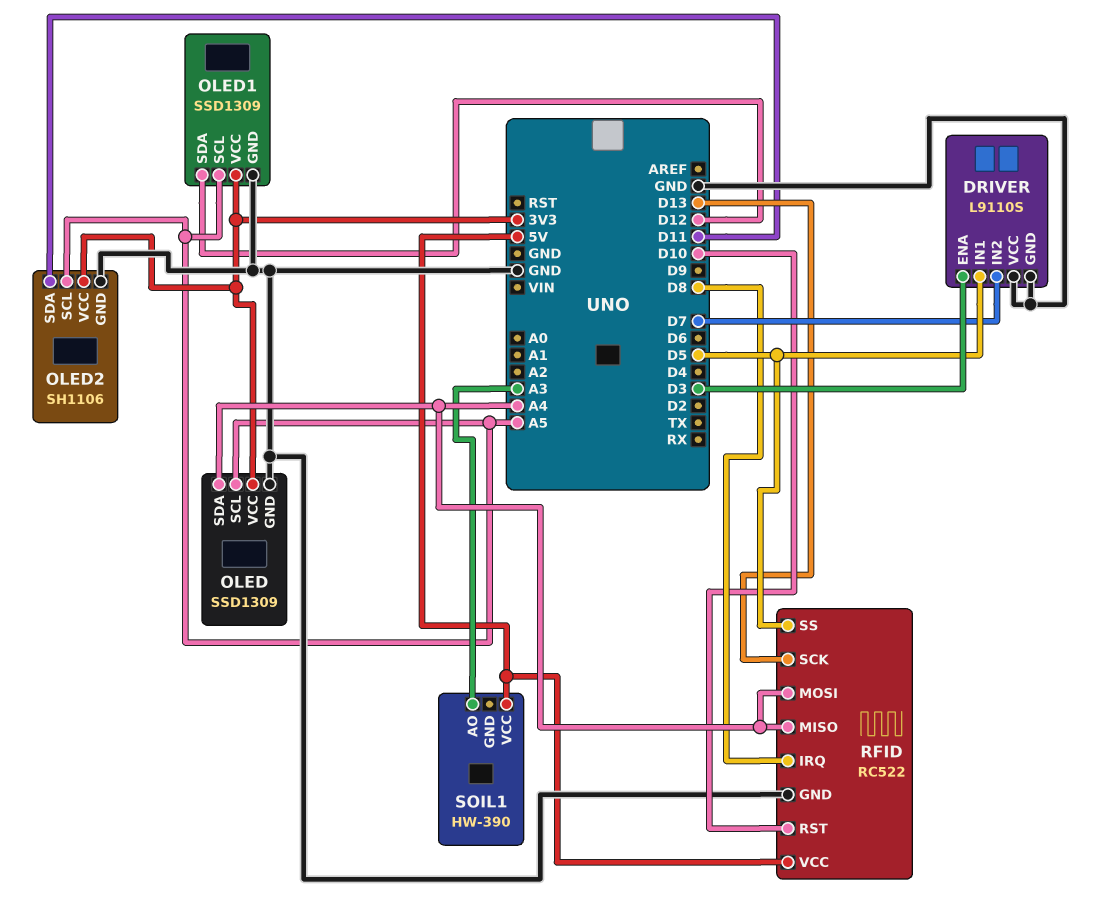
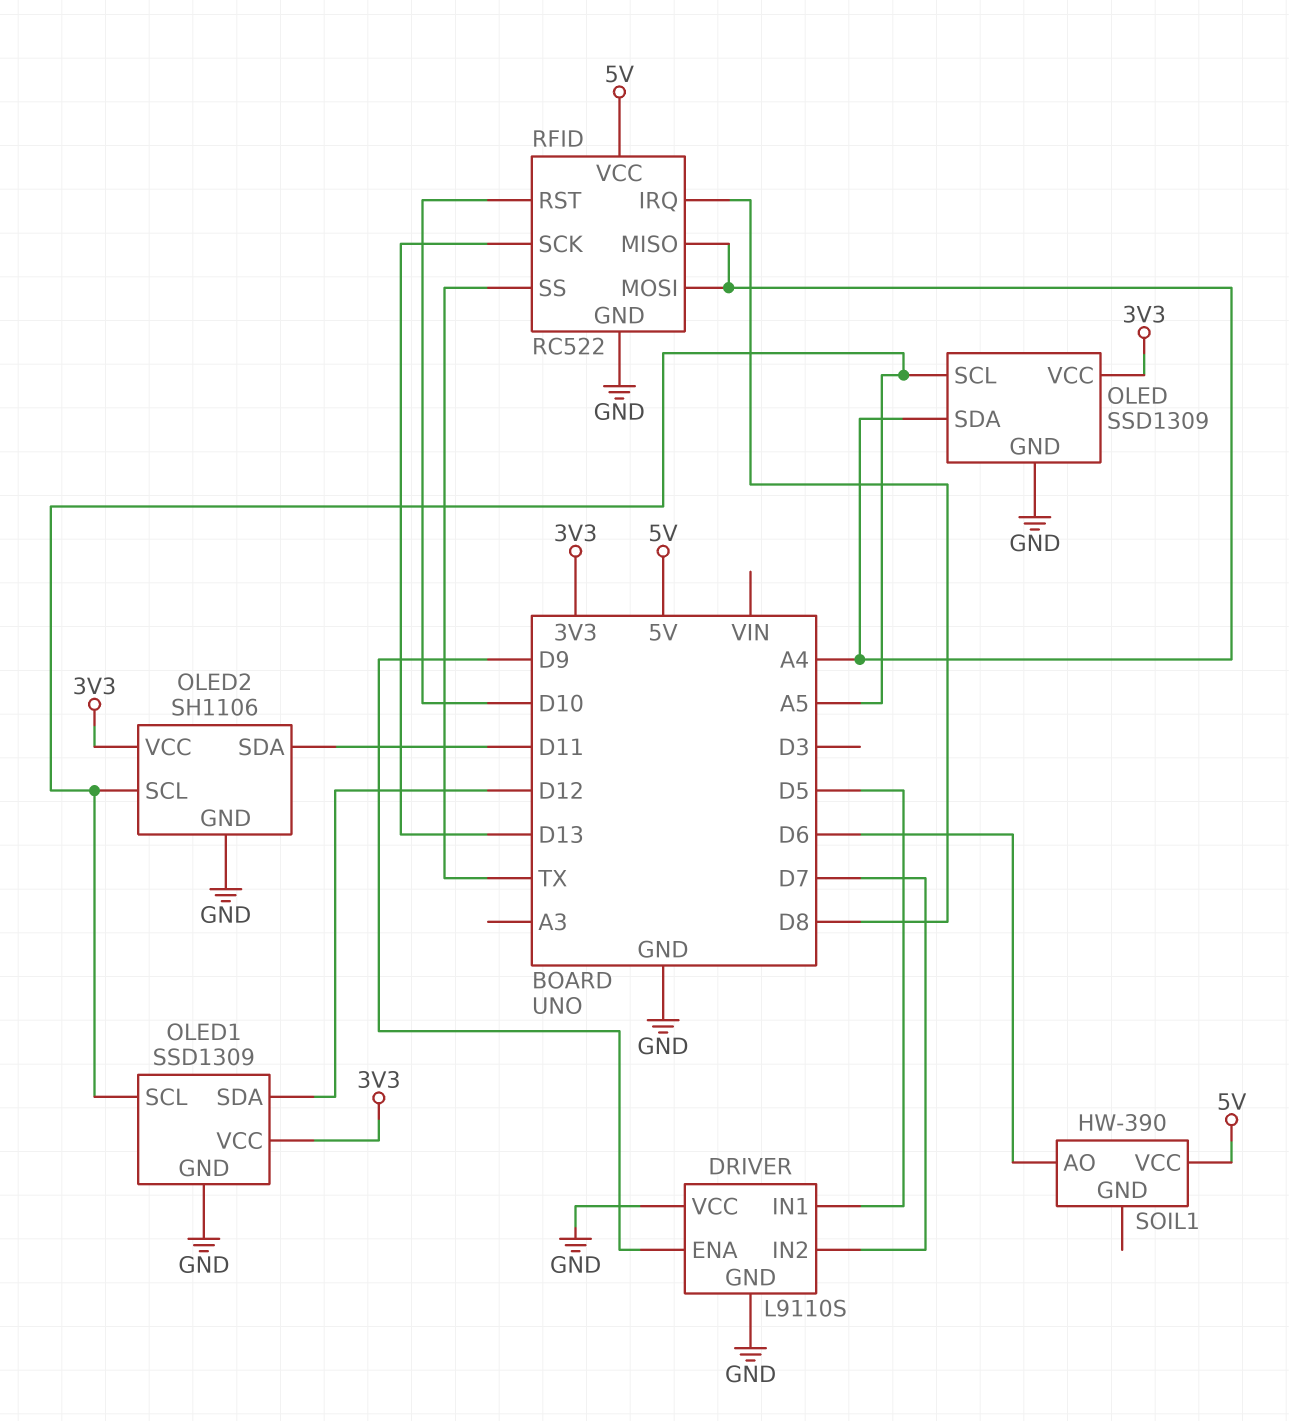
DRIVER pin ENA: D3 -> D9
RFID pin SS: D5 -> TX
SOIL1 pin AO: A3 -> D6

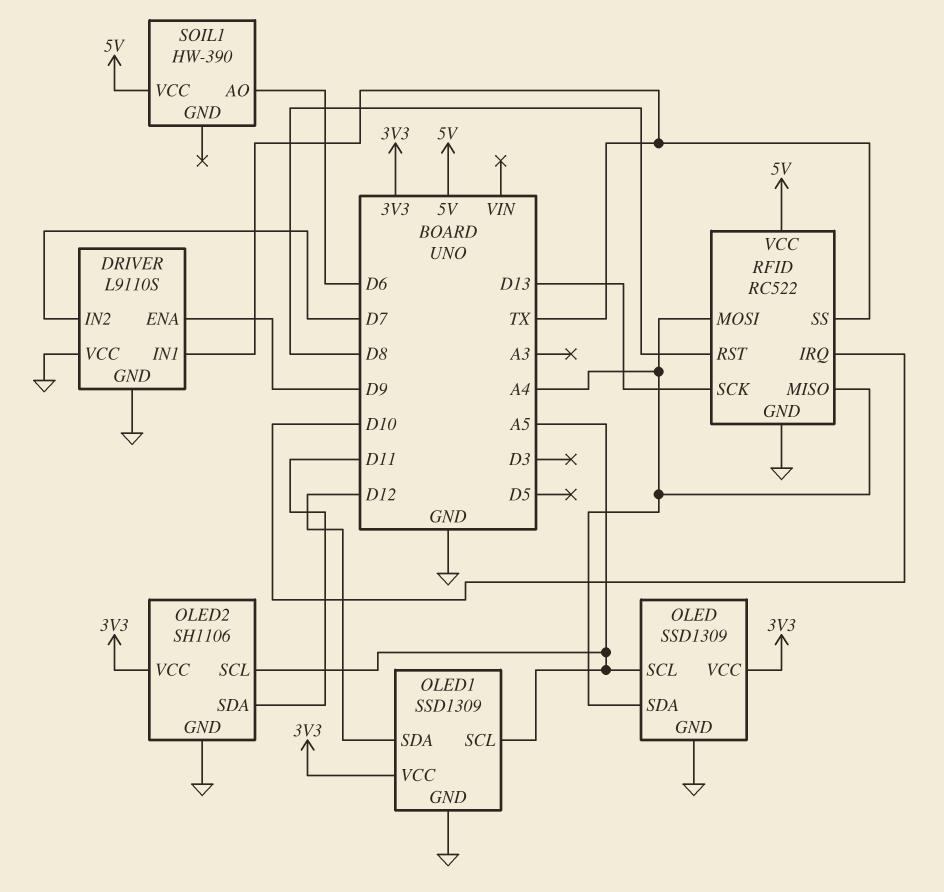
DRIVER pin IN1: D5 -> TX
RFID pin IRQ: D8 -> D10
RFID pin RST: D10 -> D8

